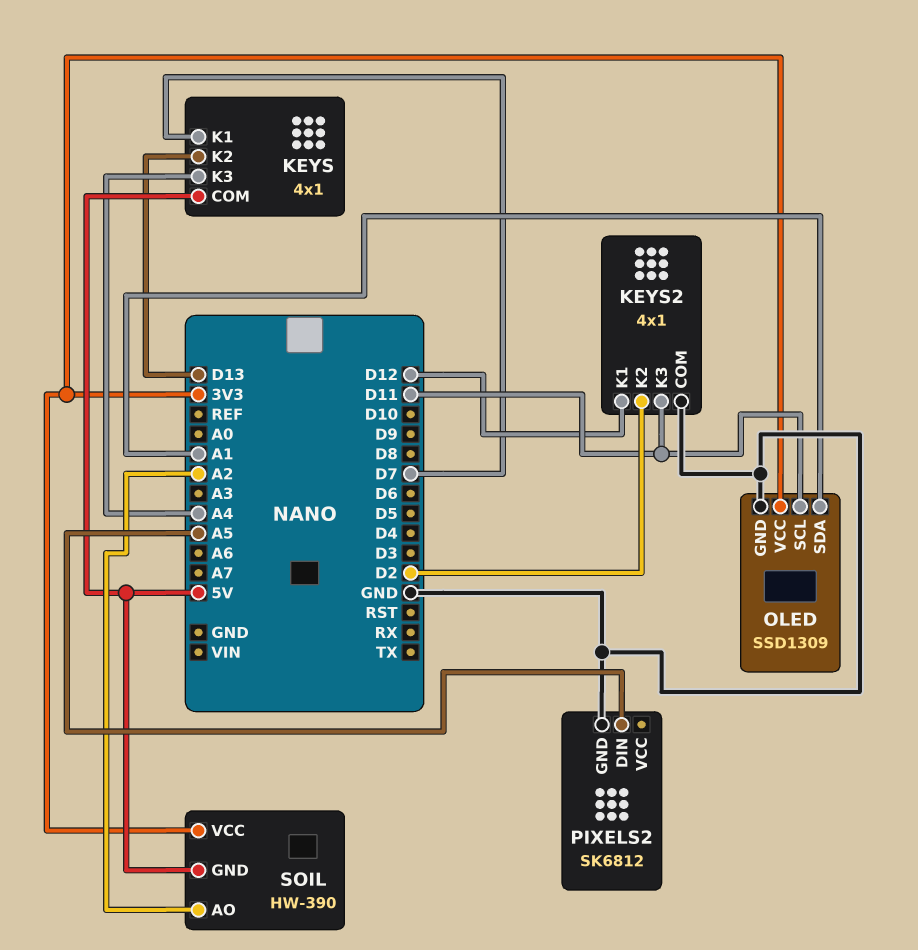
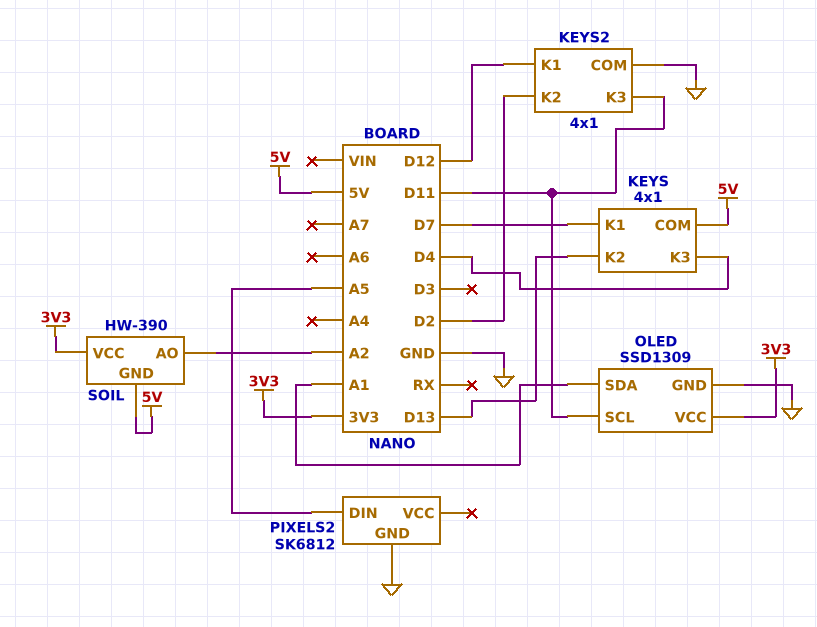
KEYS pin K3: A4 -> D4

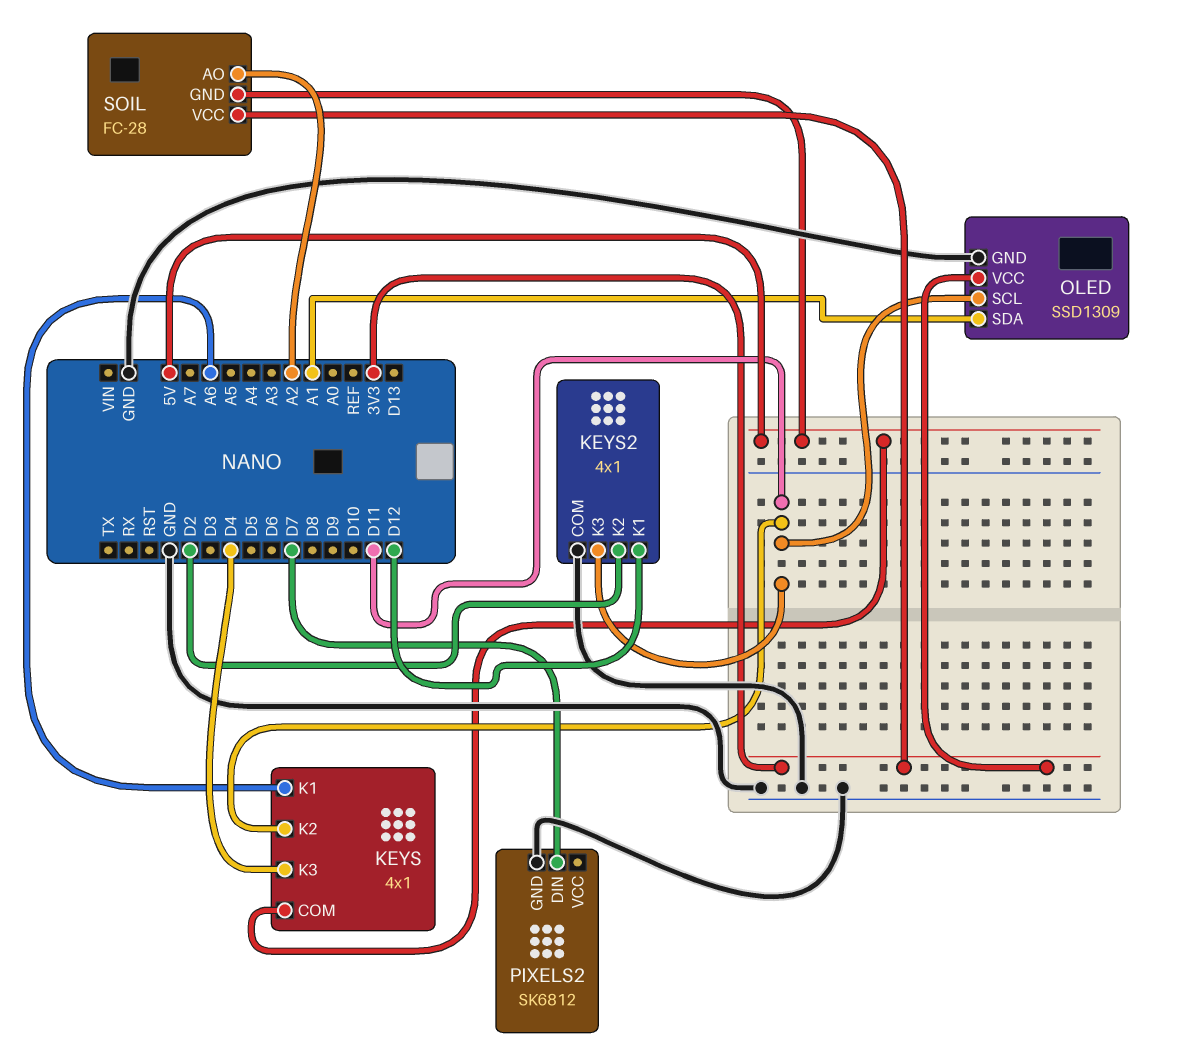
KEYS pin K1: D7 -> A6
KEYS pin K2: D13 -> D11
PIXELS2 pin DIN: A5 -> D7
SOIL: HW-390 -> FC-28

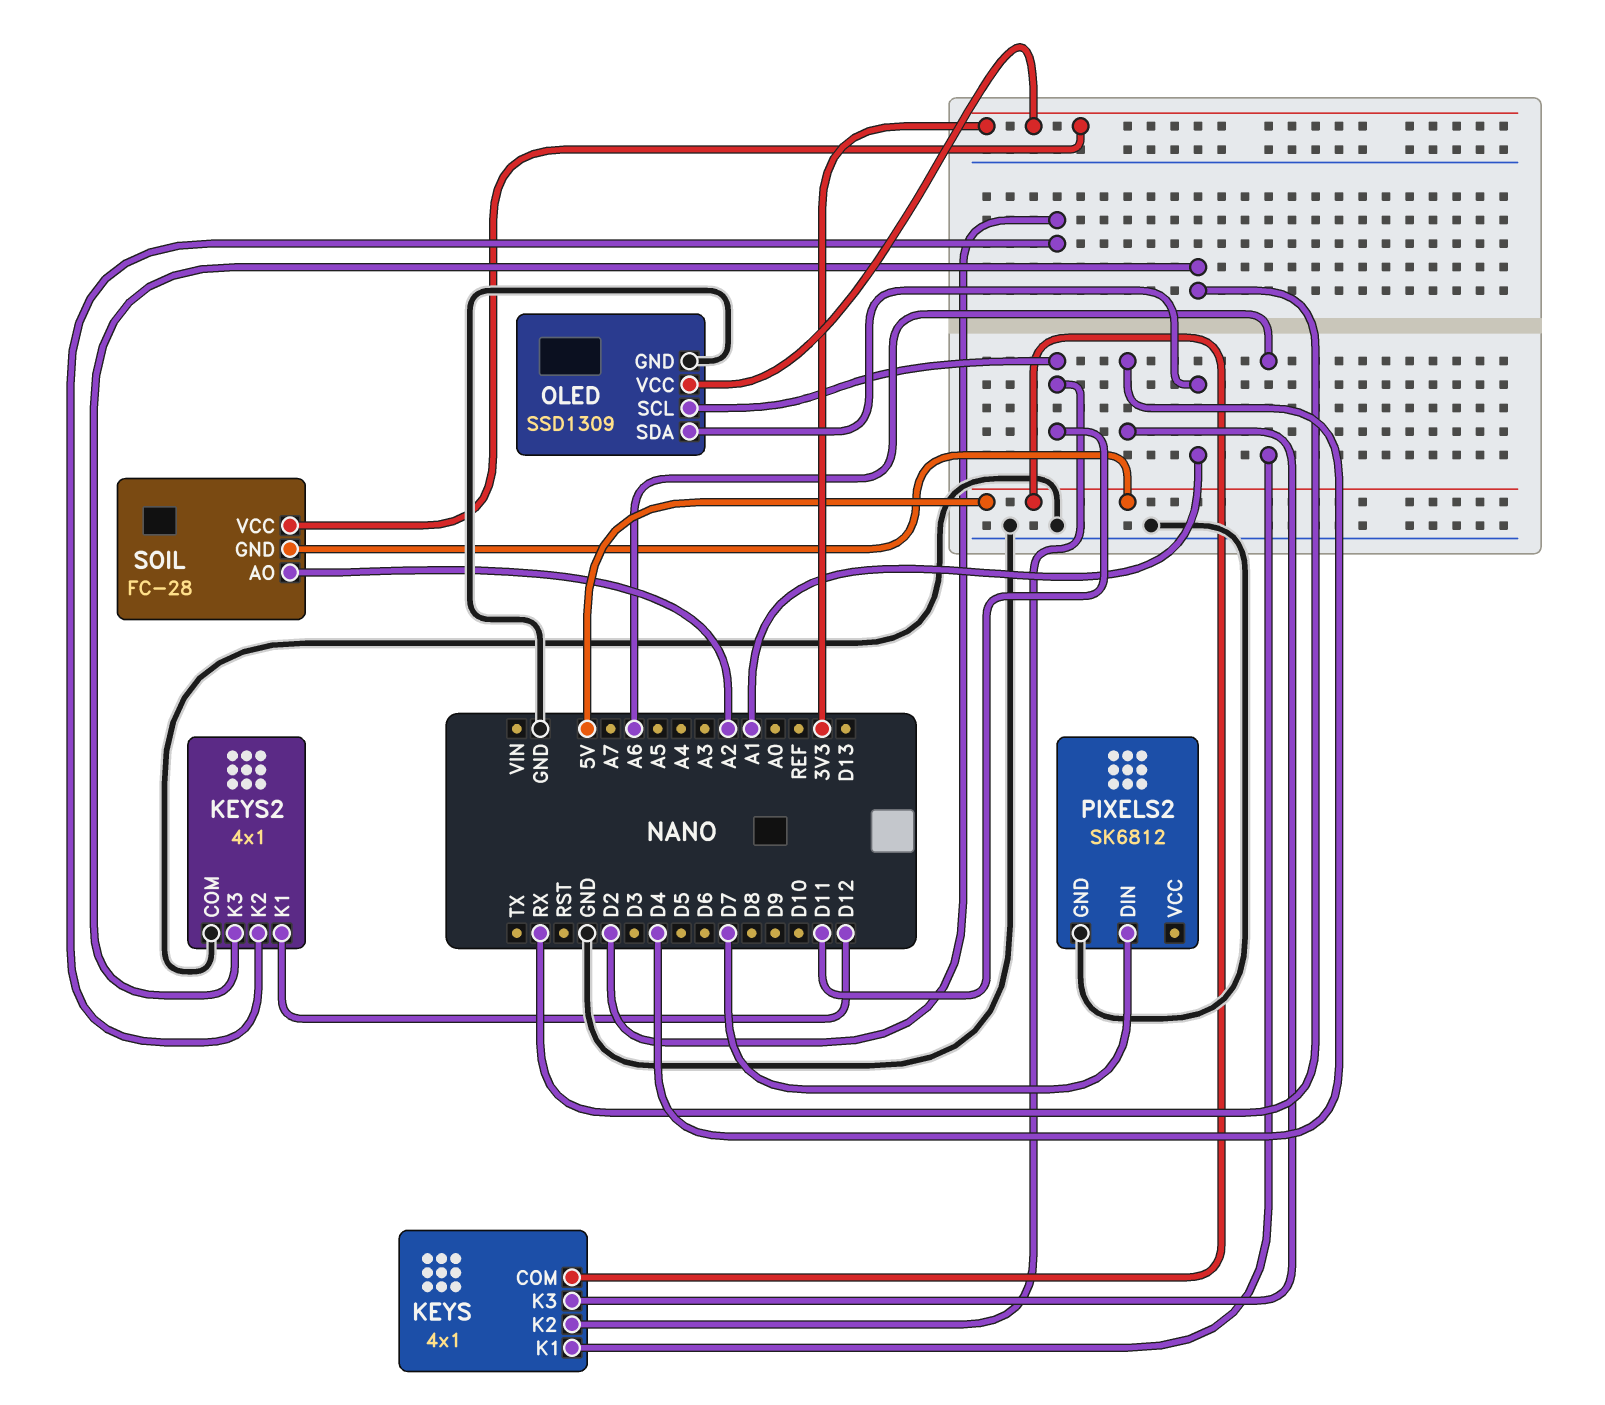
KEYS2 pin K3: D11 -> RX

